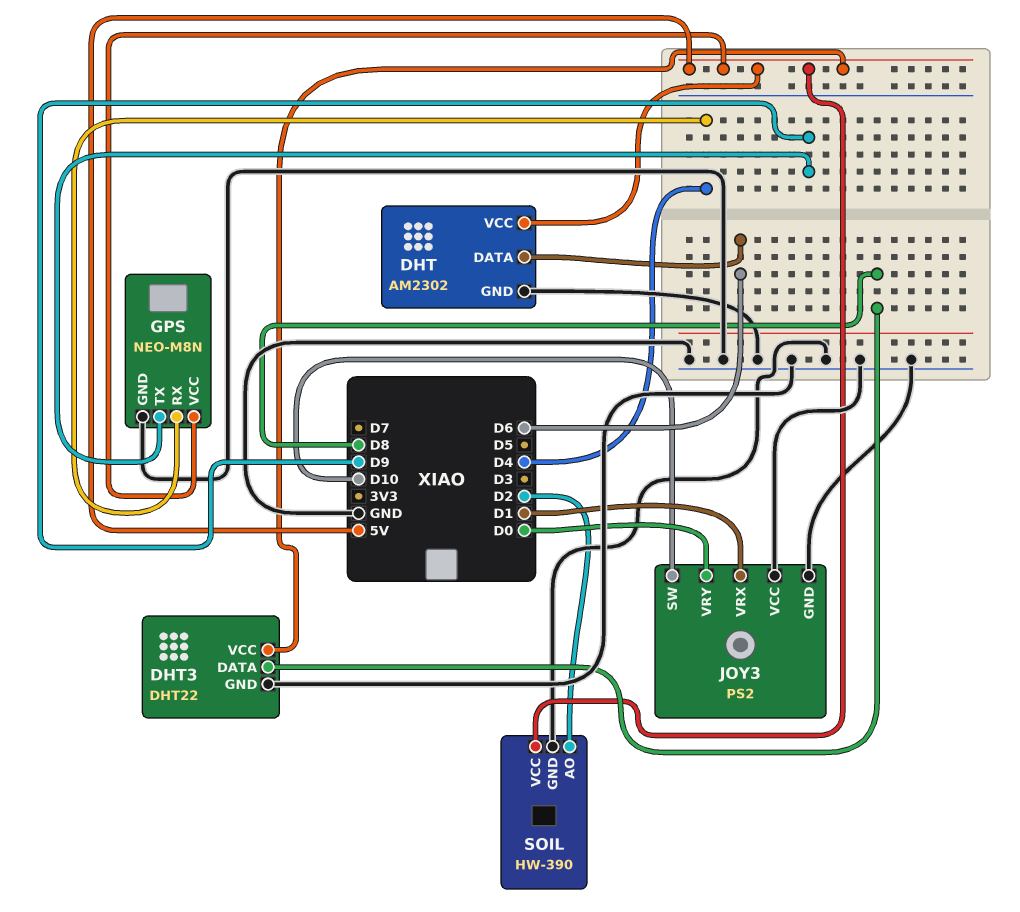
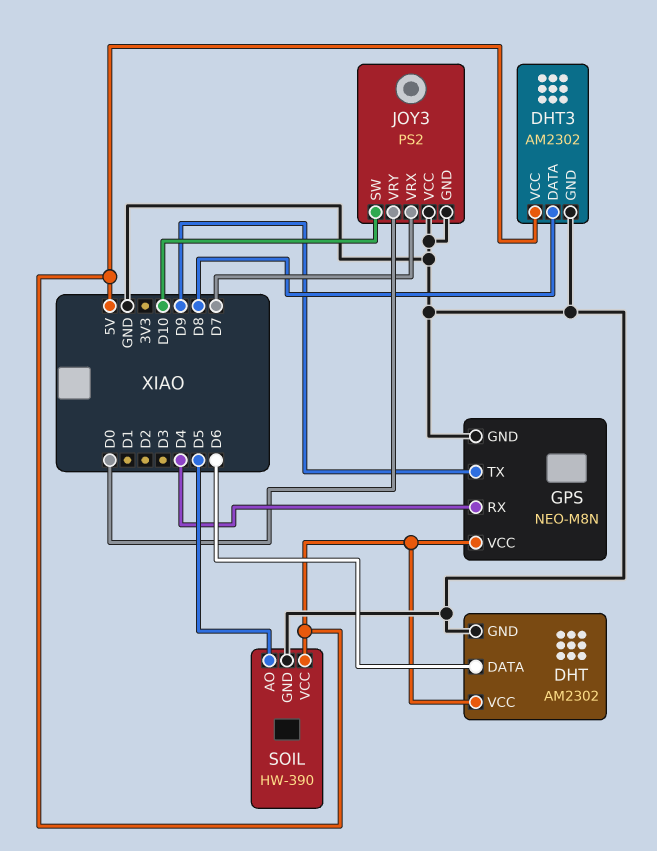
DHT3: DHT22 -> AM2302
JOY3 pin VRX: D1 -> D7
SOIL pin AO: D2 -> D5

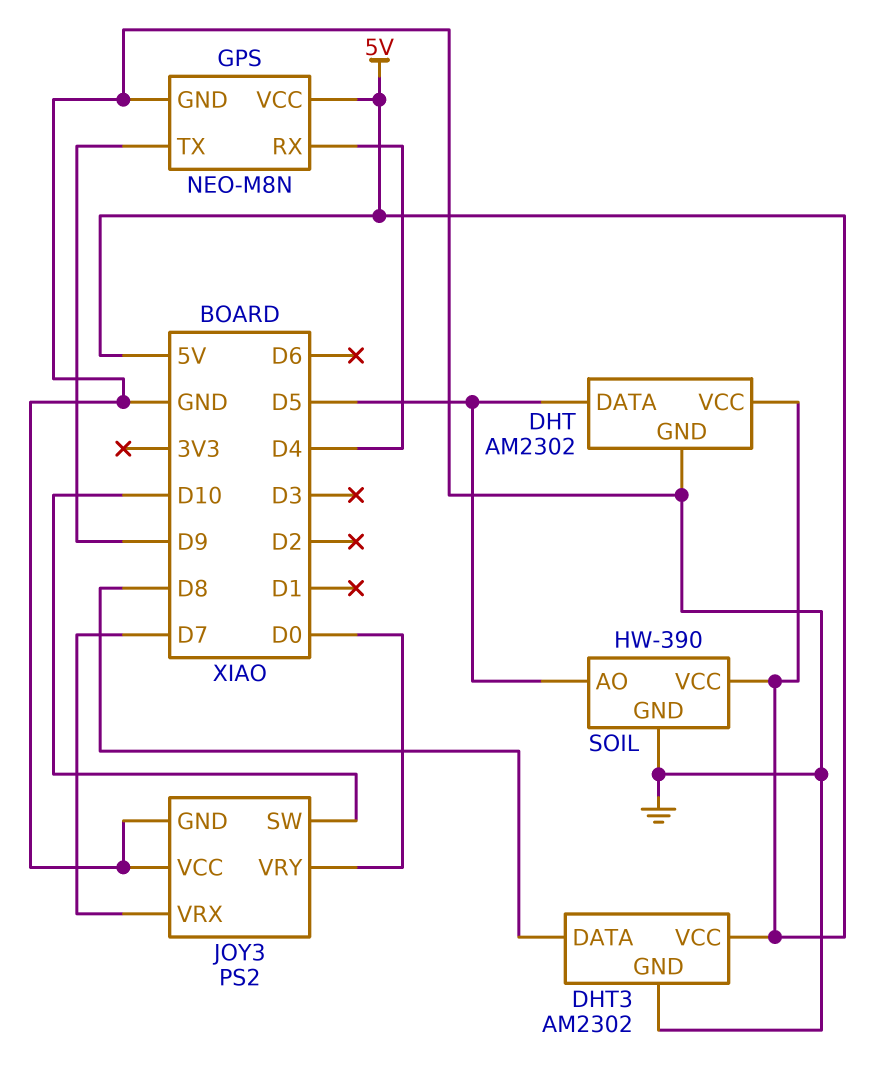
DHT pin DATA: D6 -> D5

